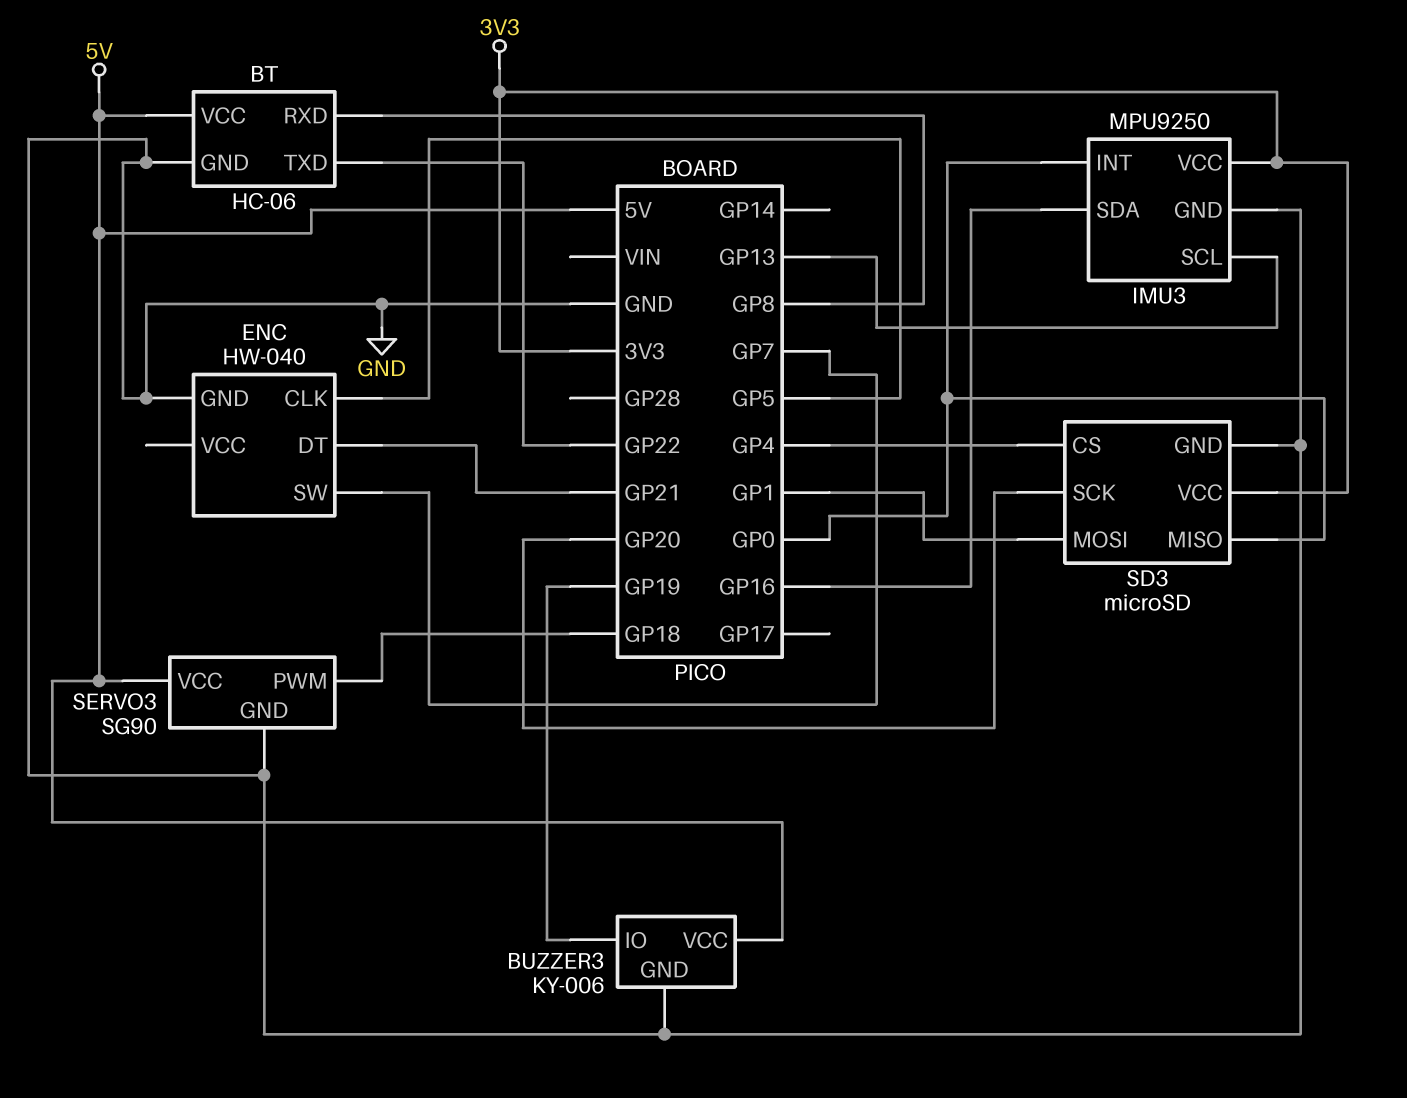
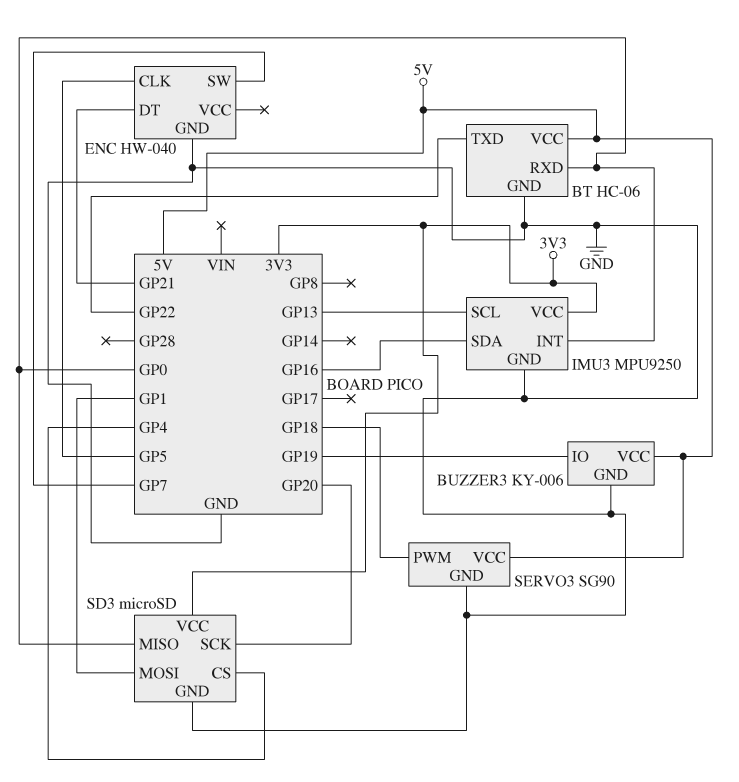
BT pin RXD: GP8 -> GP0

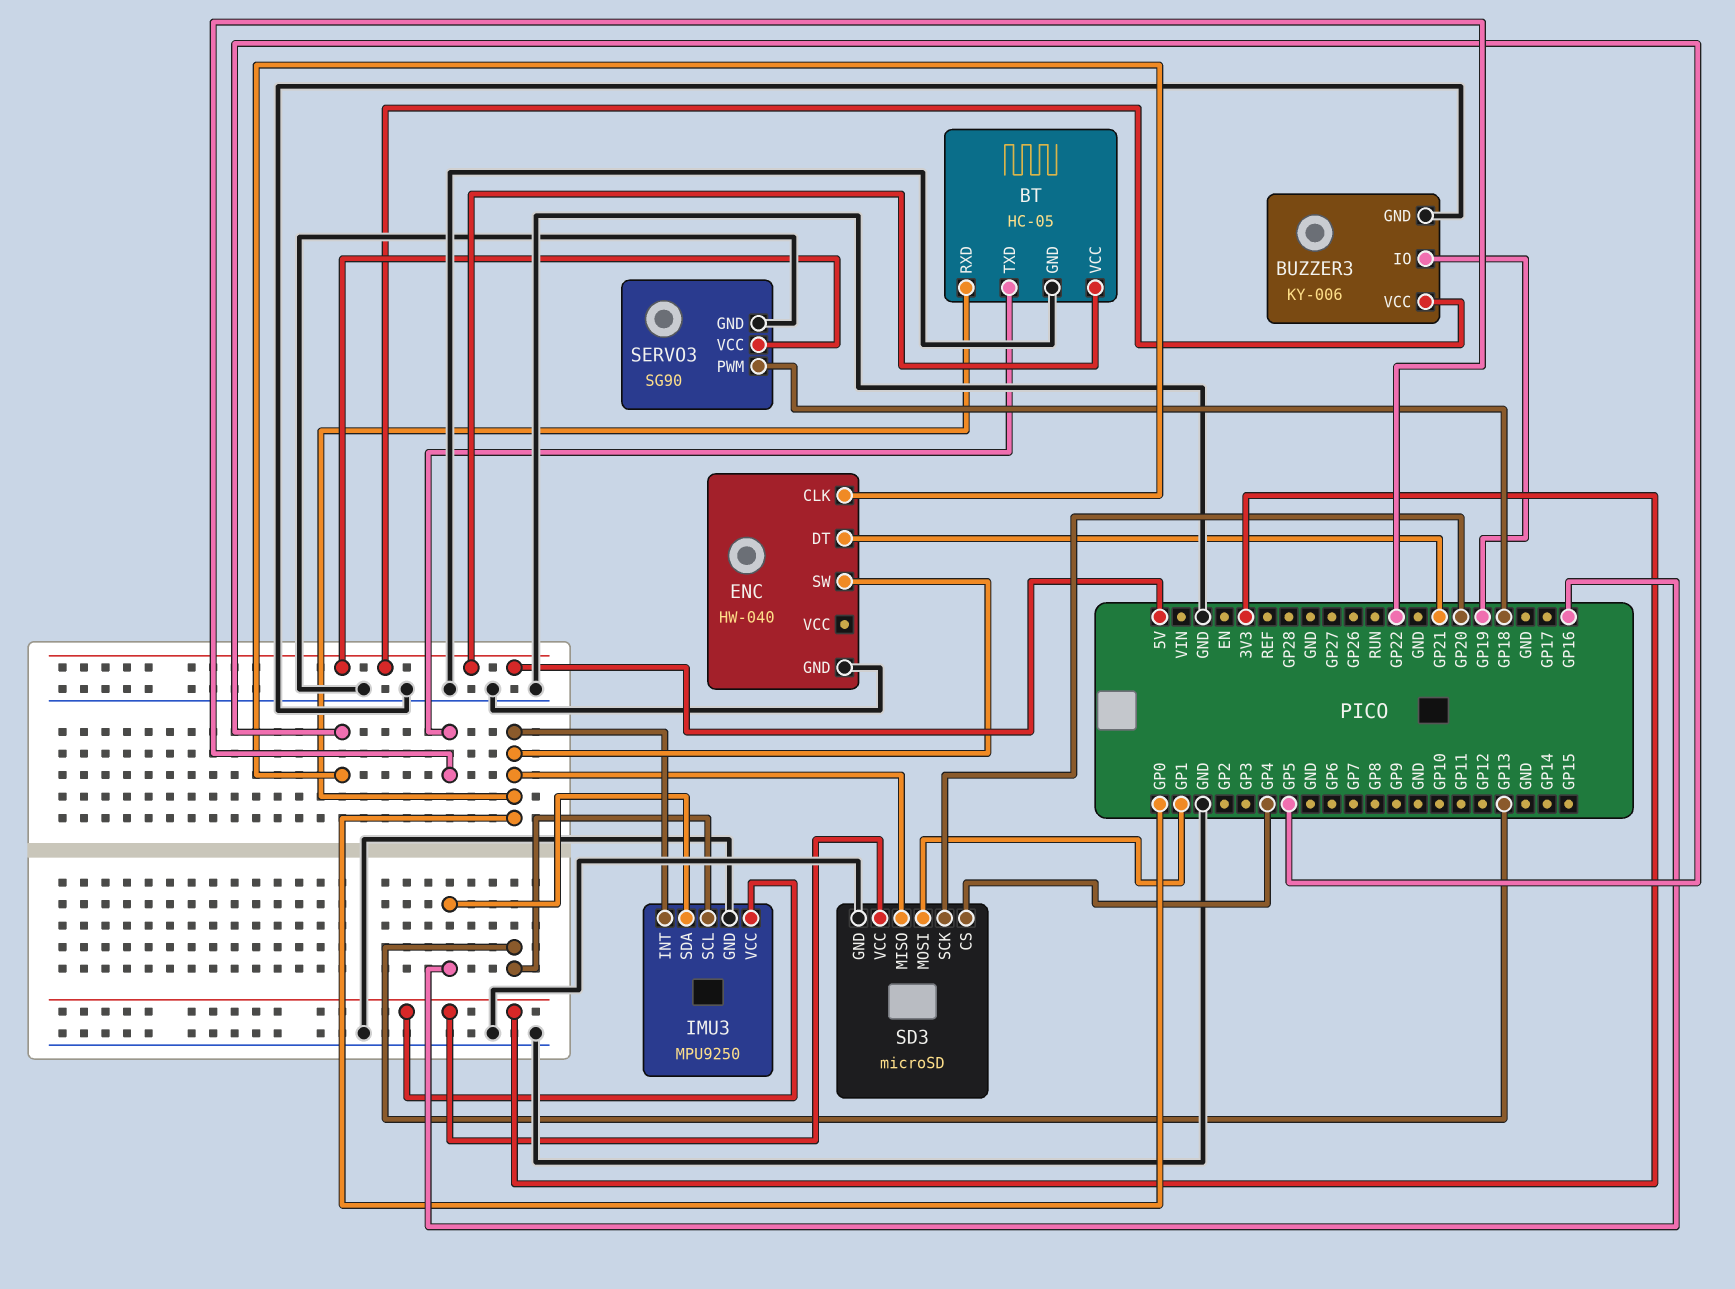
BT: HC-06 -> HC-05
ENC pin SW: GP7 -> GP0

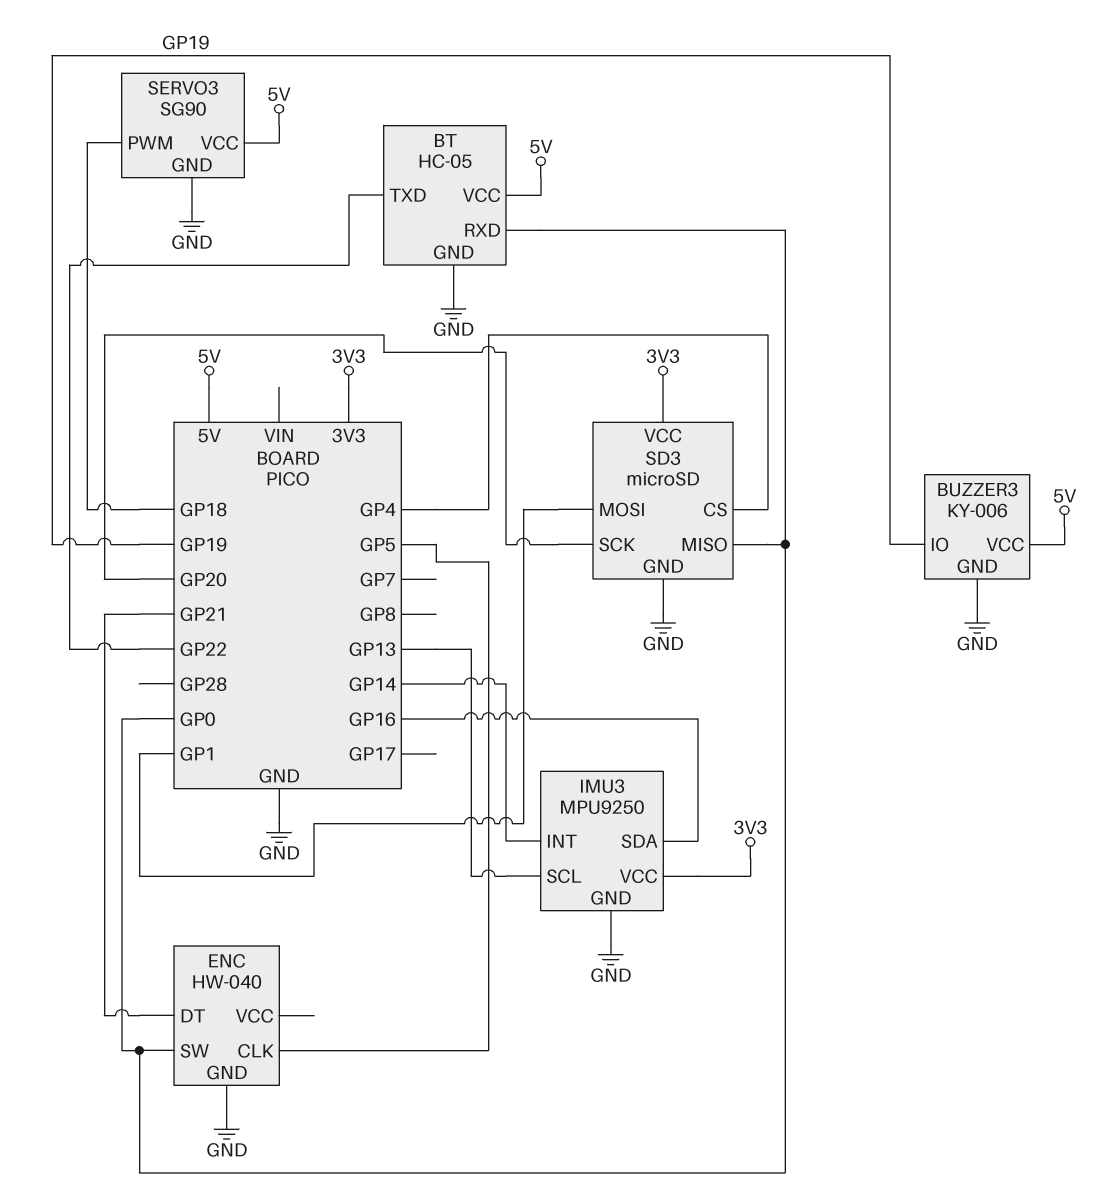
IMU3 pin INT: GP0 -> GP14

